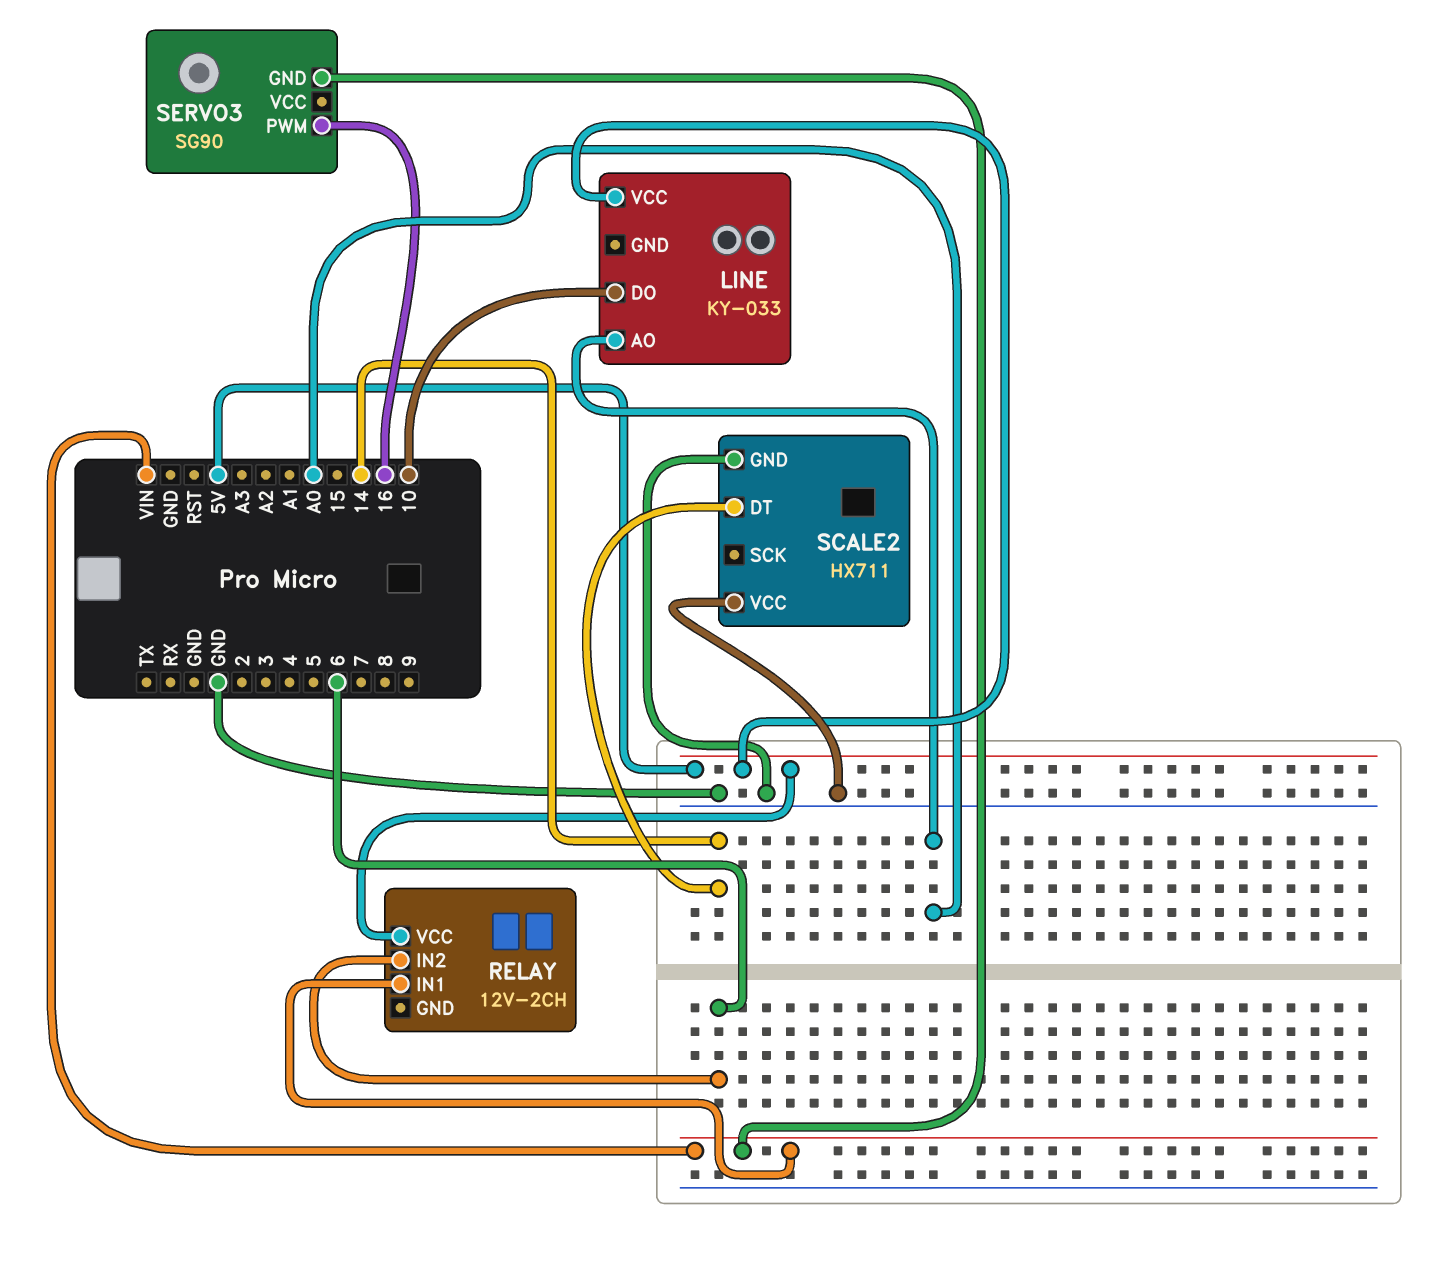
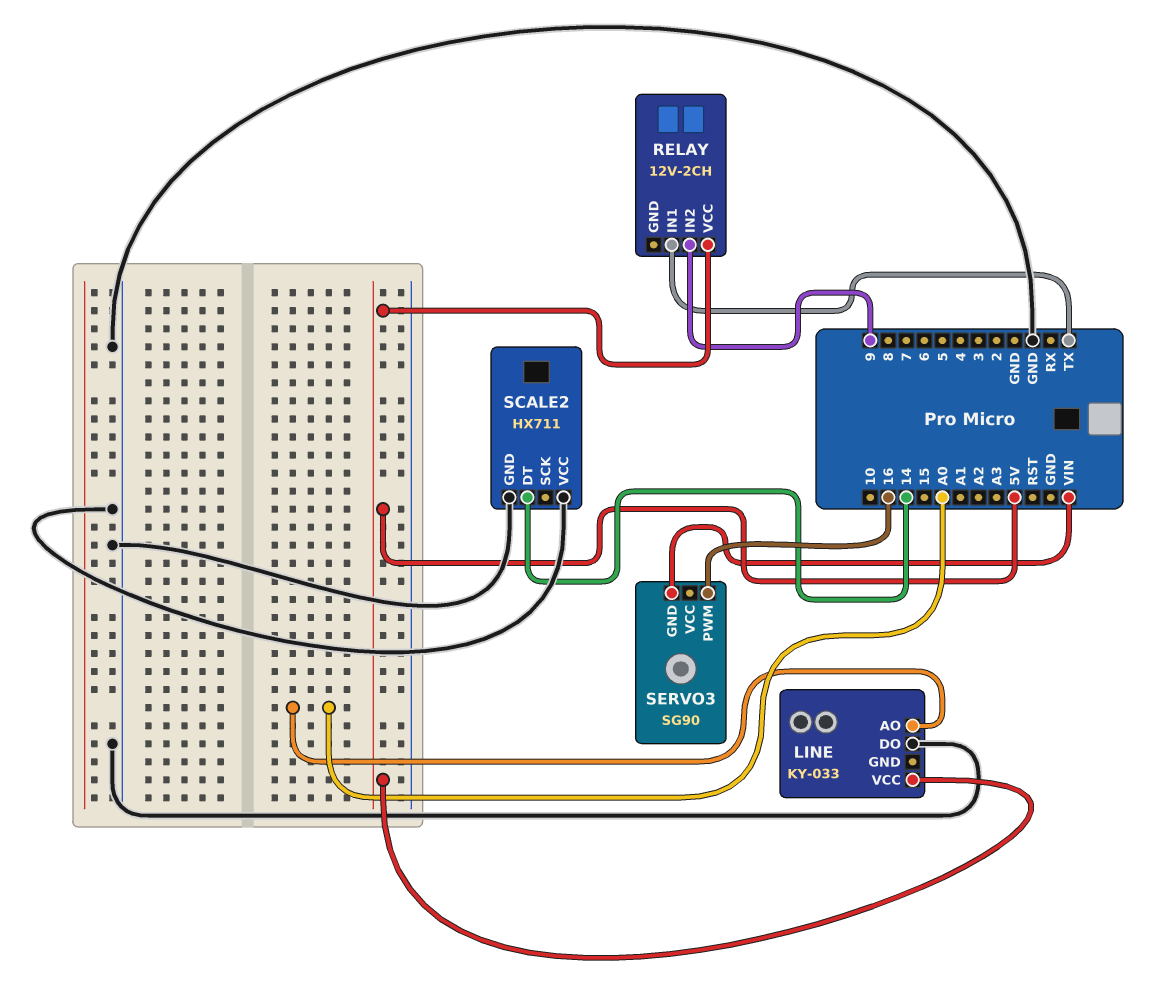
LINE pin DO: 10 -> GND
RELAY pin IN1: VIN -> TX
RELAY pin IN2: 6 -> 9

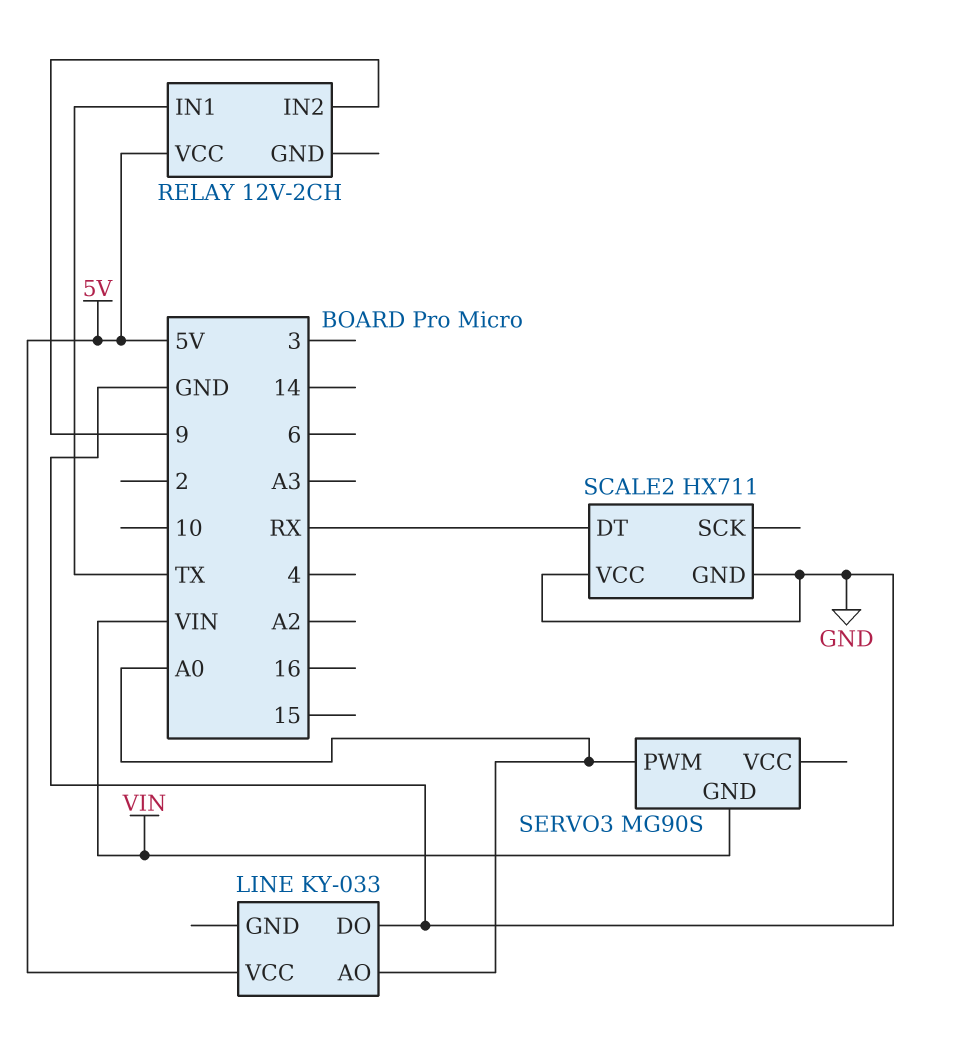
SCALE2 pin DT: 14 -> RX
SERVO3: SG90 -> MG90S
SERVO3 pin PWM: 16 -> A0

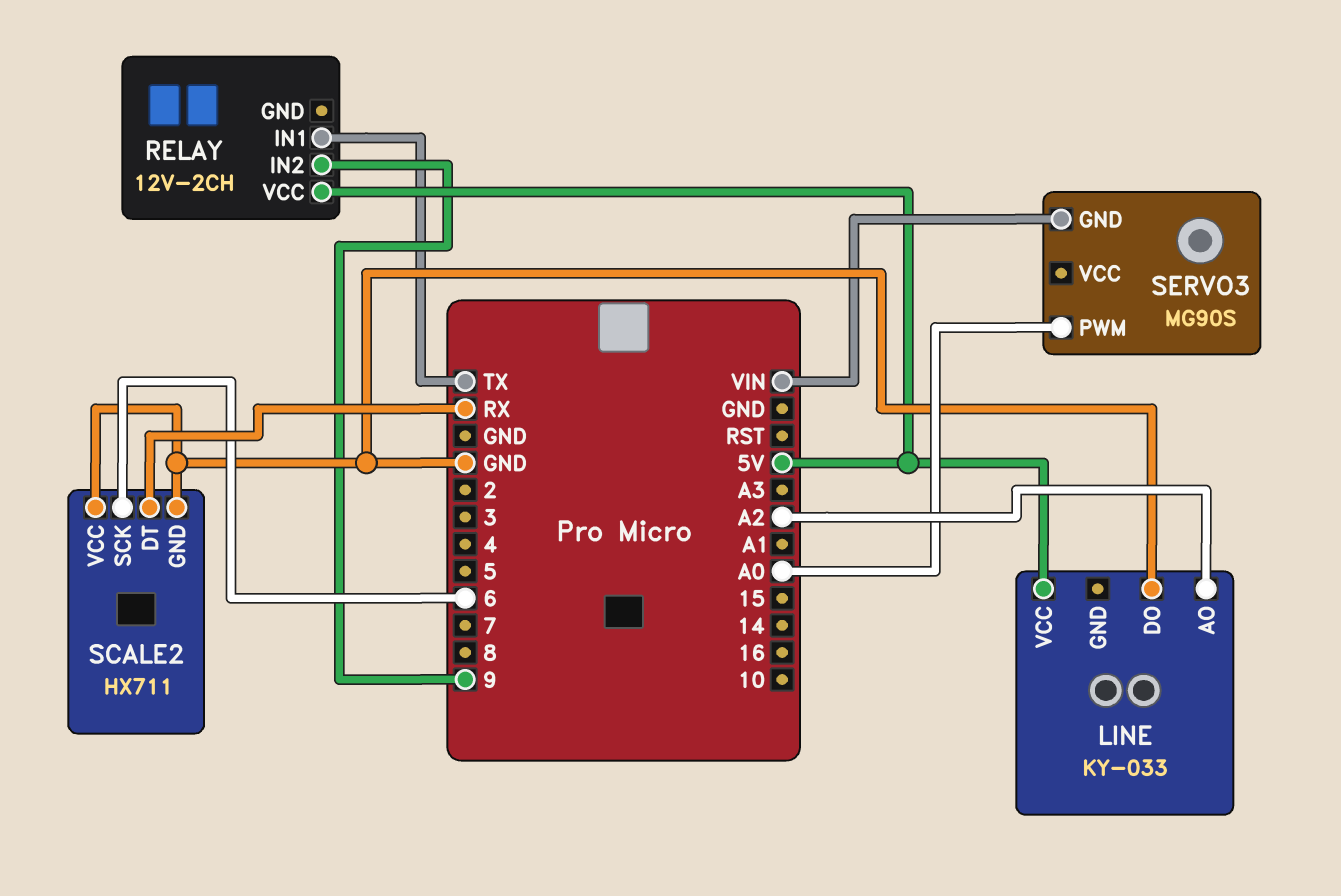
LINE pin AO: A0 -> A2
SCALE2 pin SCK: none -> 6

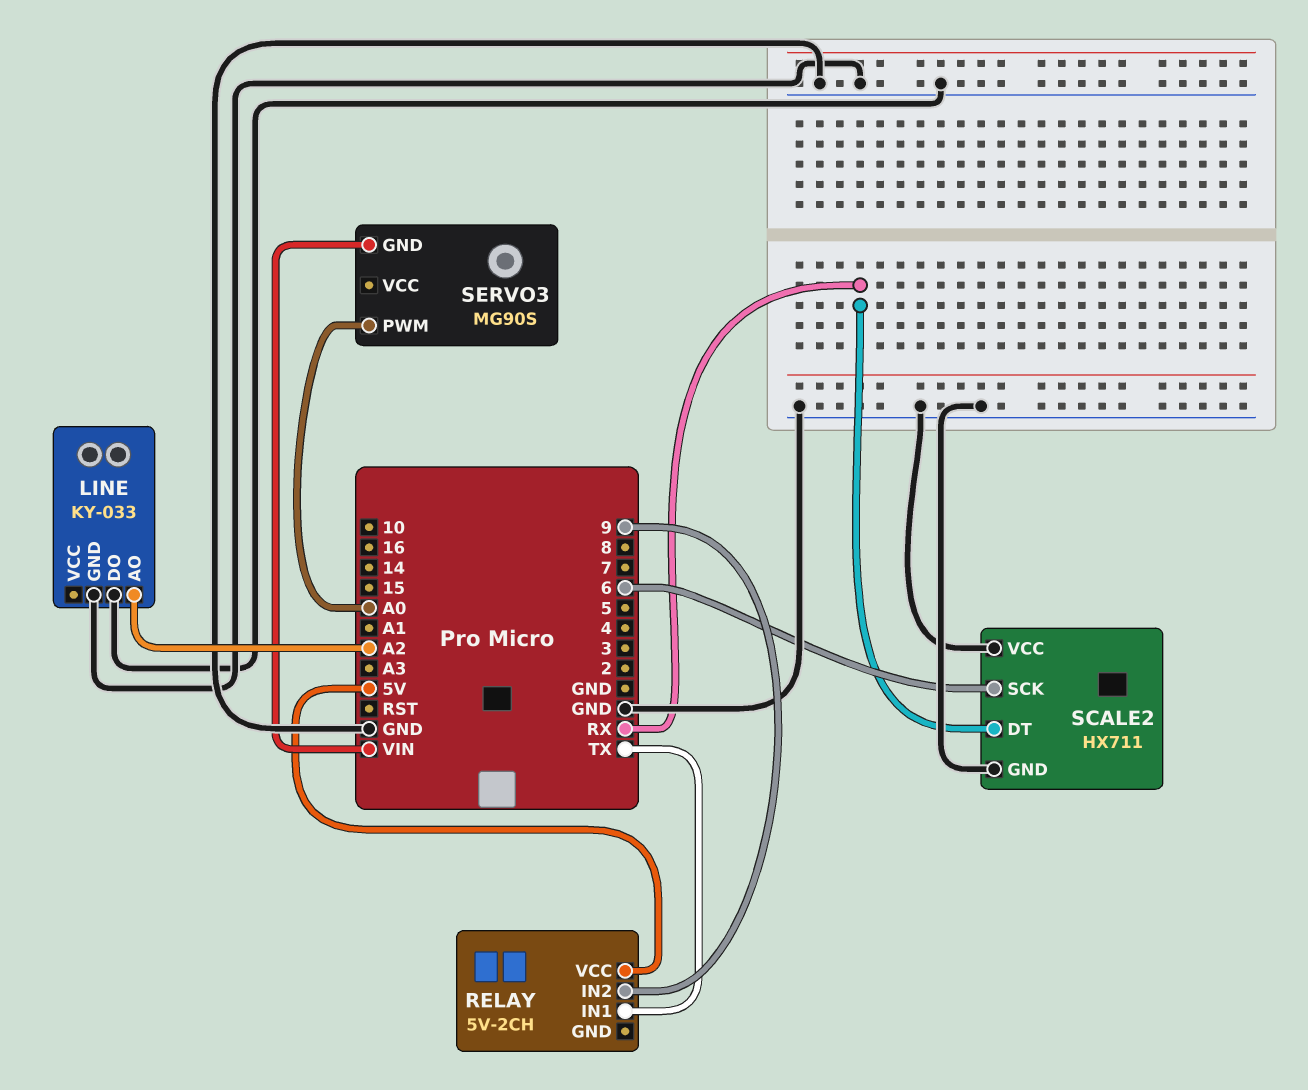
LINE pin GND: none -> GND
LINE pin VCC: 5V -> none
RELAY: 12V-2CH -> 5V-2CH

